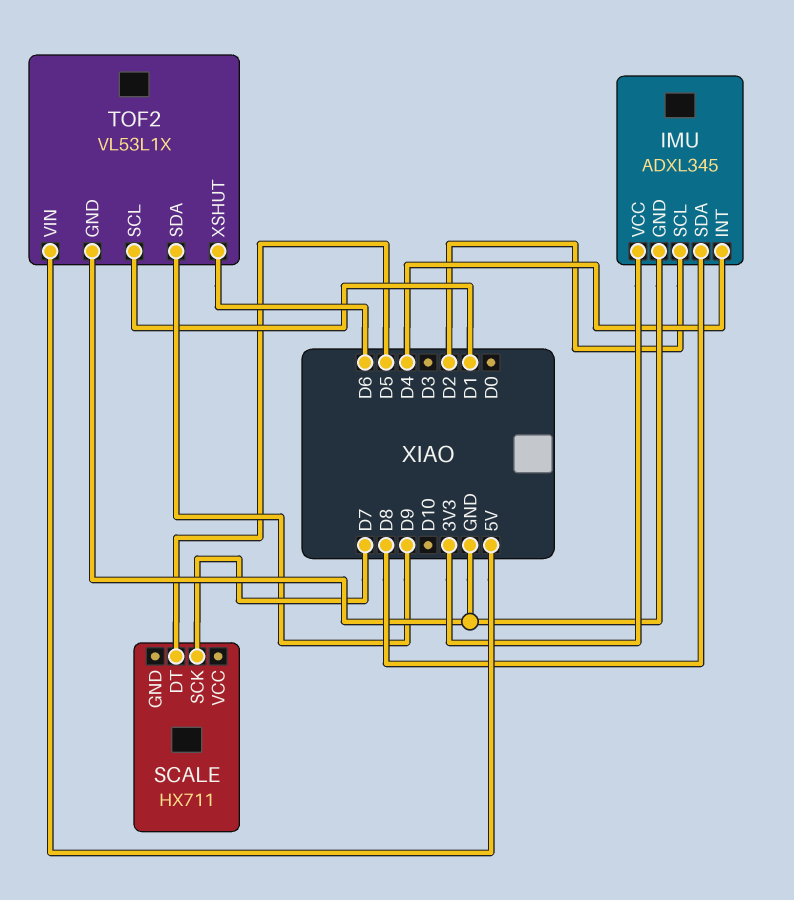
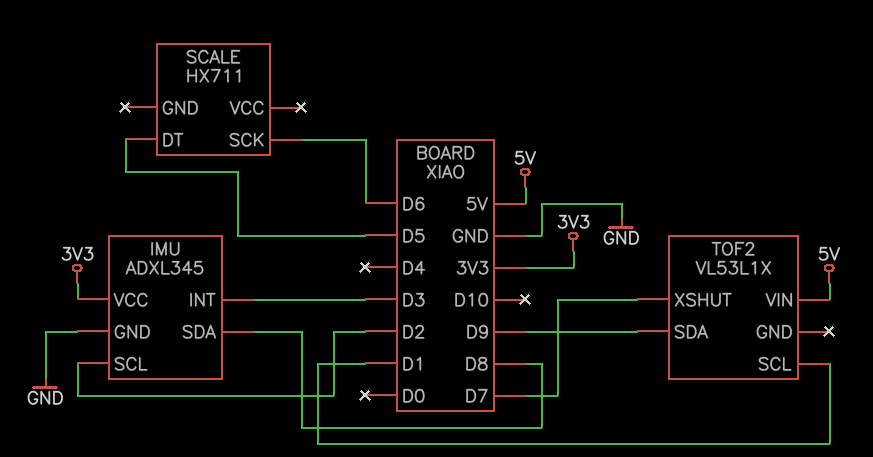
IMU pin INT: D4 -> D3
SCALE pin SCK: D7 -> D6
TOF2 pin GND: GND -> none
TOF2 pin XSHUT: D6 -> D7

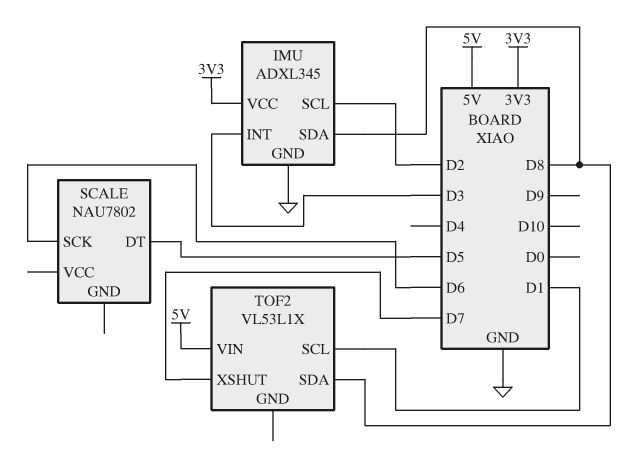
SCALE: HX711 -> NAU7802
TOF2 pin SDA: D9 -> D8

